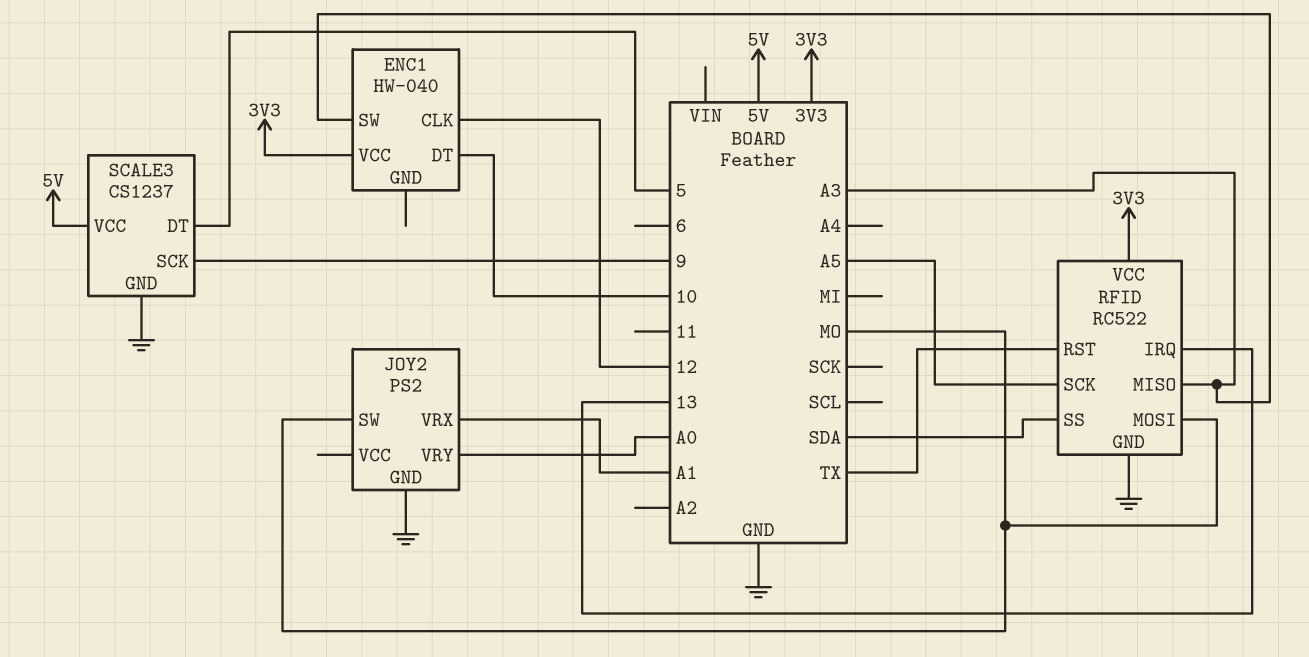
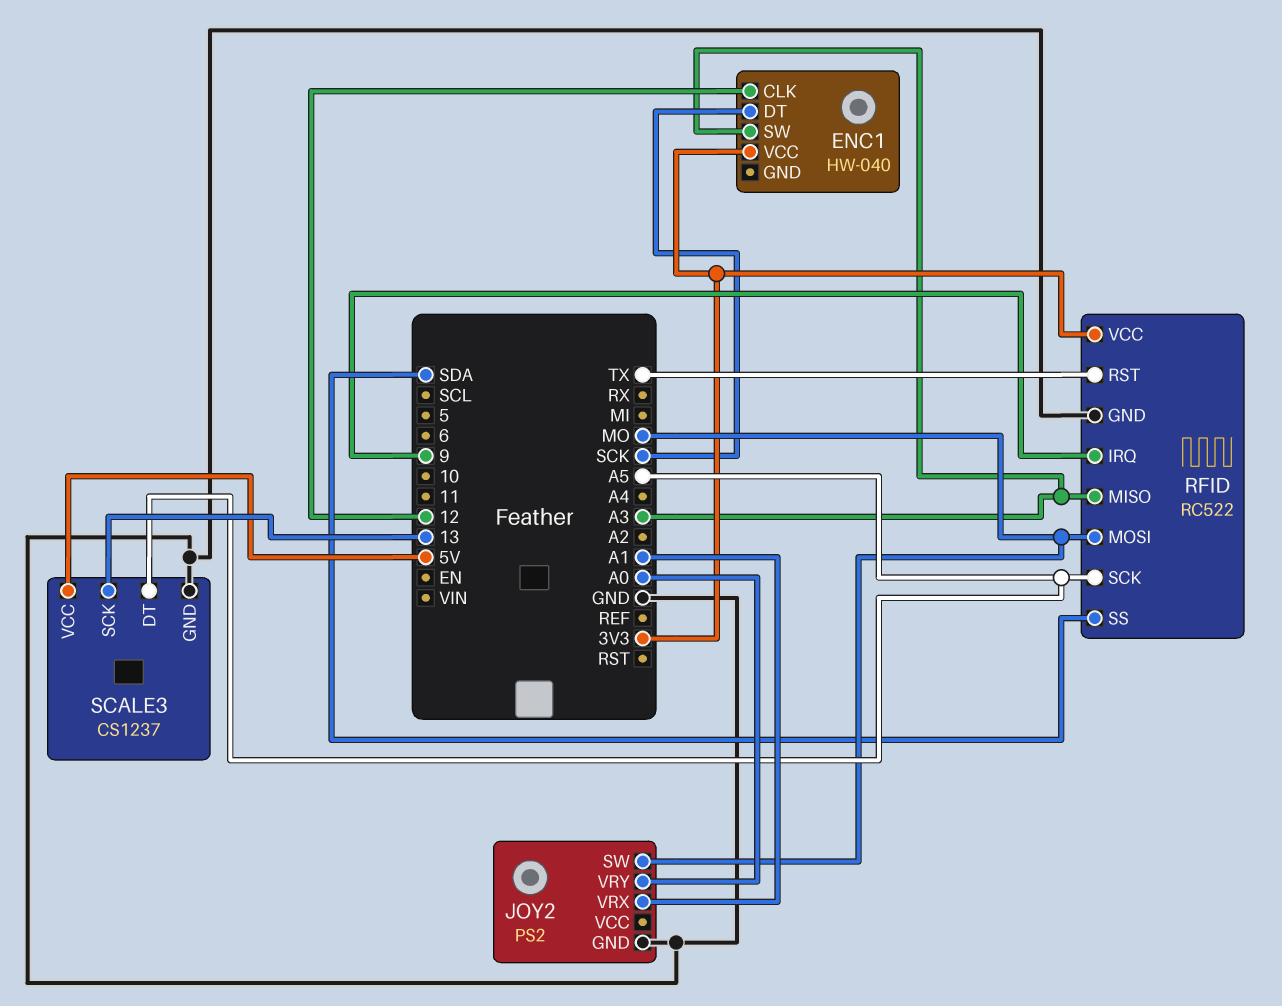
ENC1 pin DT: 10 -> SCK
RFID pin IRQ: 13 -> 9
SCALE3 pin DT: 5 -> A5
SCALE3 pin SCK: 9 -> 13

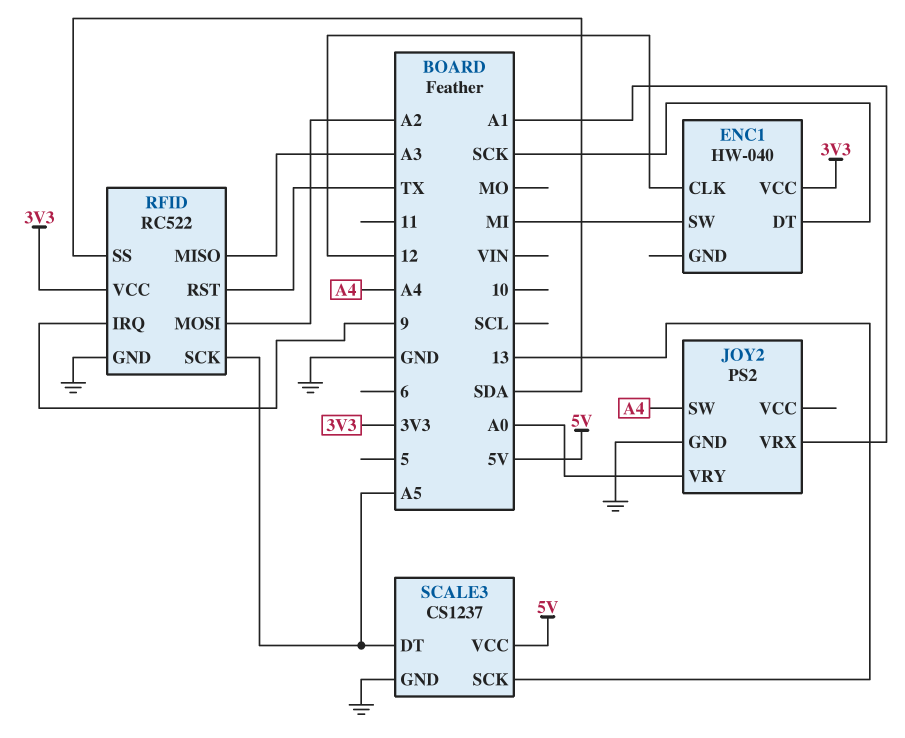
ENC1 pin SW: A3 -> MI
JOY2 pin SW: MO -> A4
RFID pin MOSI: MO -> A2

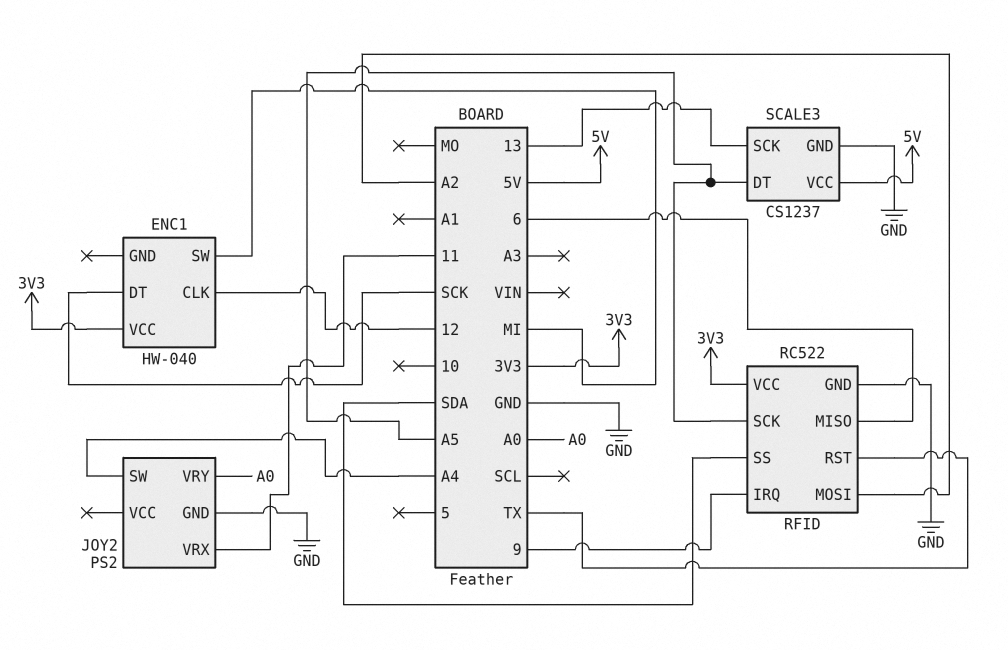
JOY2 pin VRX: A1 -> 11
RFID pin MISO: A3 -> 6

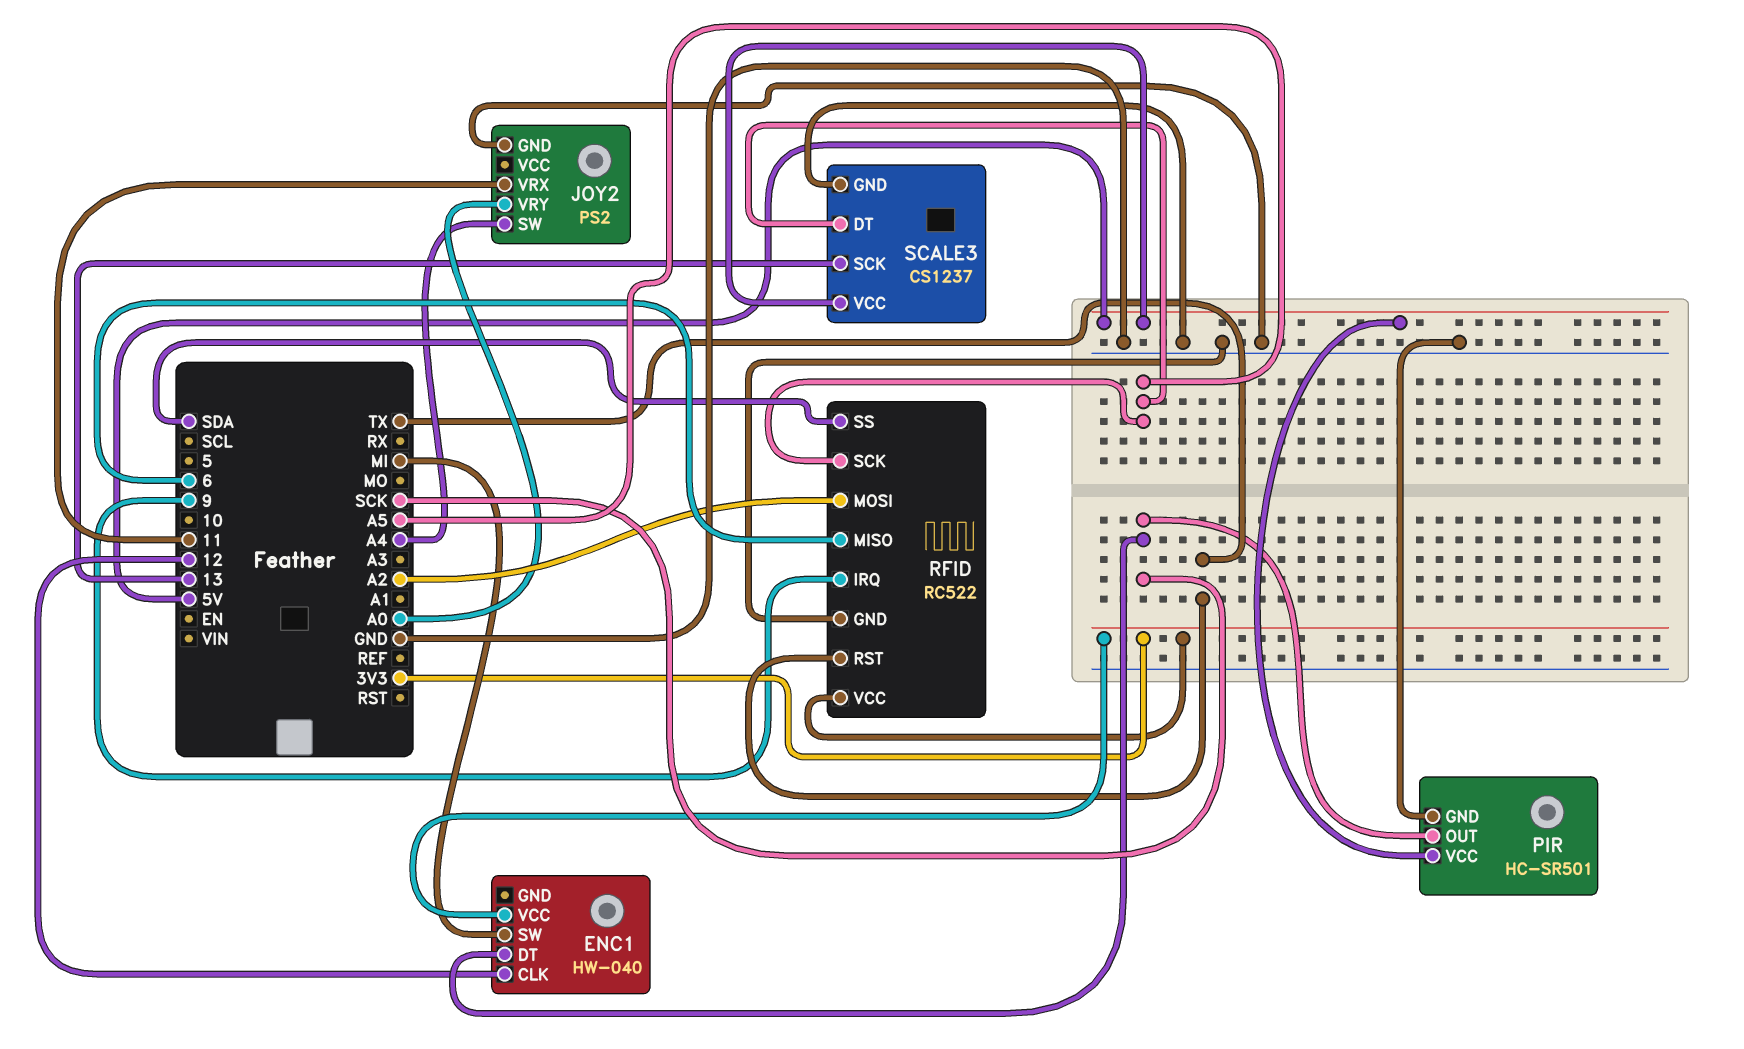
PIR: none -> HC-SR501
PIR pin GND: none -> GND
PIR pin OUT: none -> SCK
PIR pin VCC: none -> 5V

